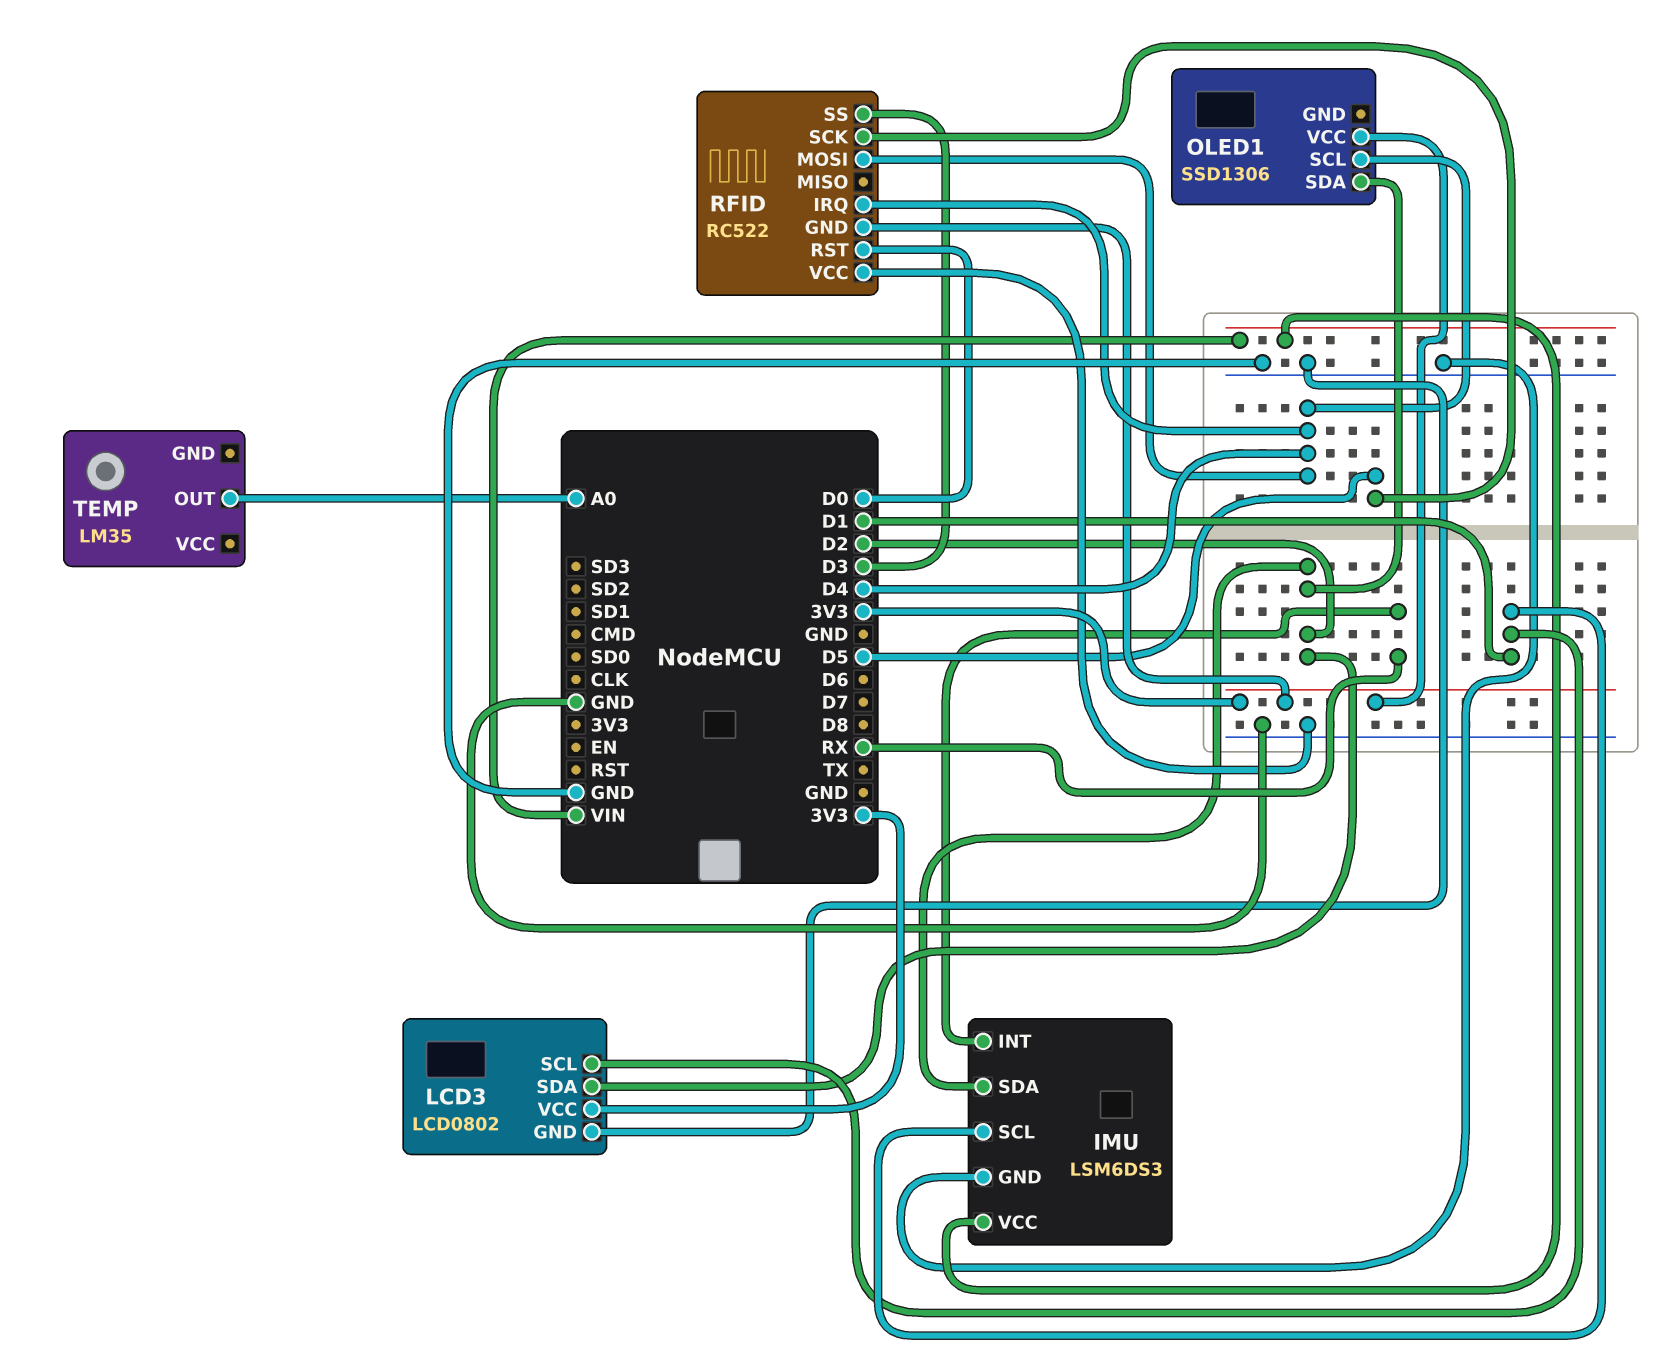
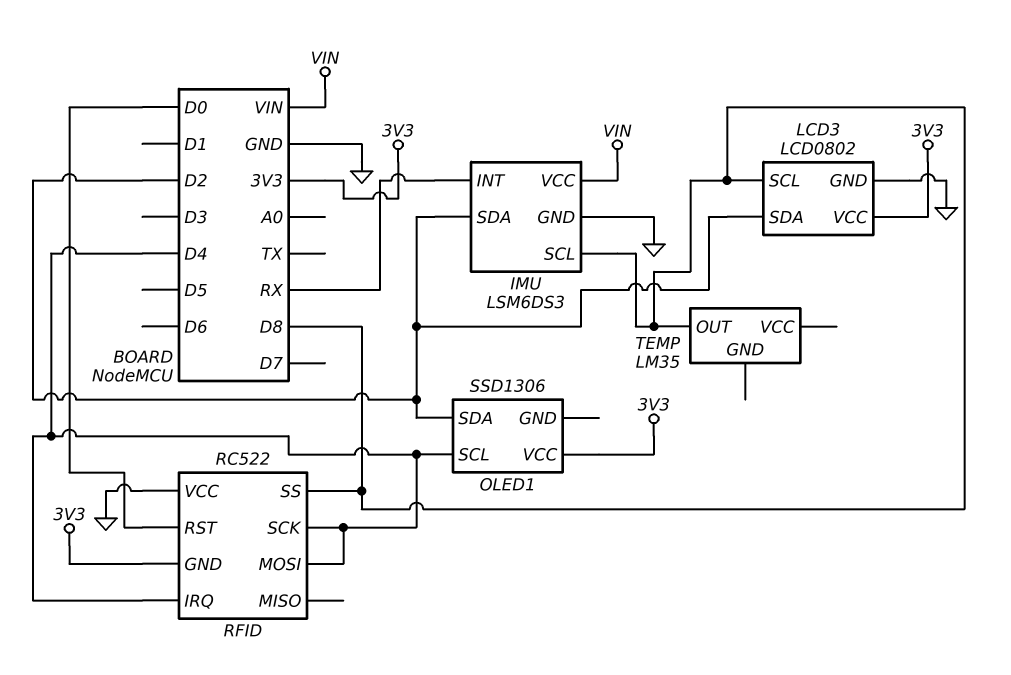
IMU pin SCL: D1 -> D8
LCD3 pin SCL: D1 -> D8
RFID pin SCK: D5 -> D4
RFID pin SS: D3 -> D8
TEMP pin OUT: A0 -> D8

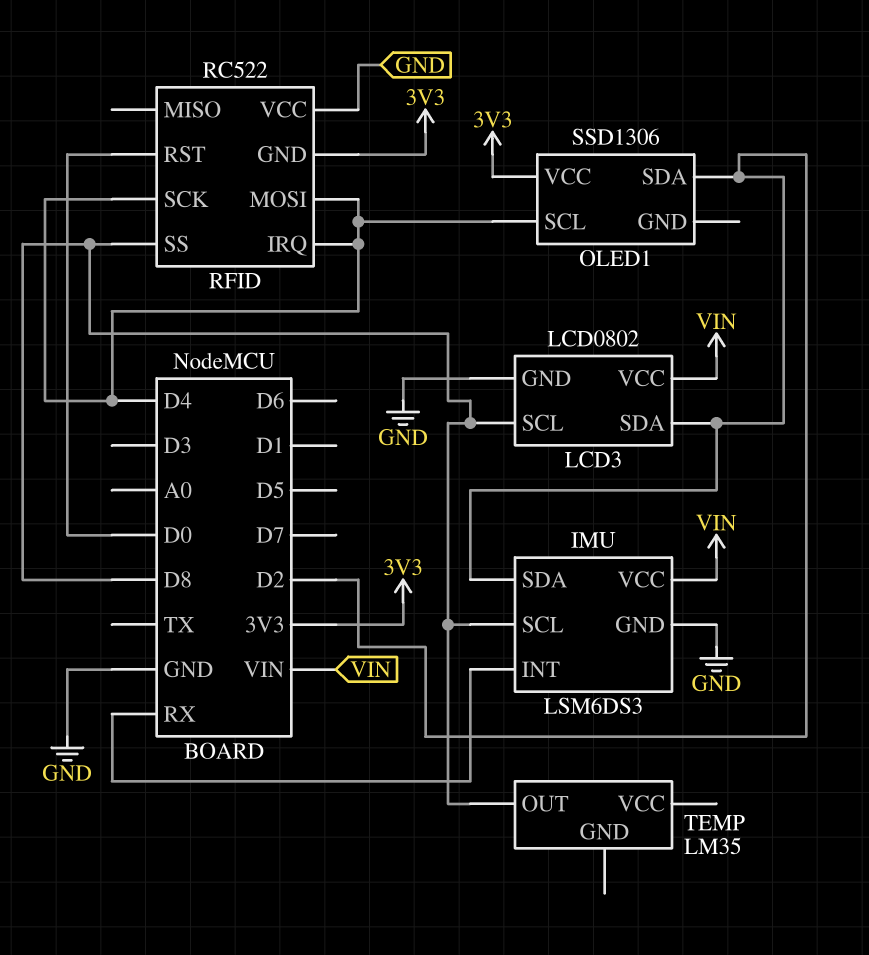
LCD3 pin VCC: 3V3 -> VIN

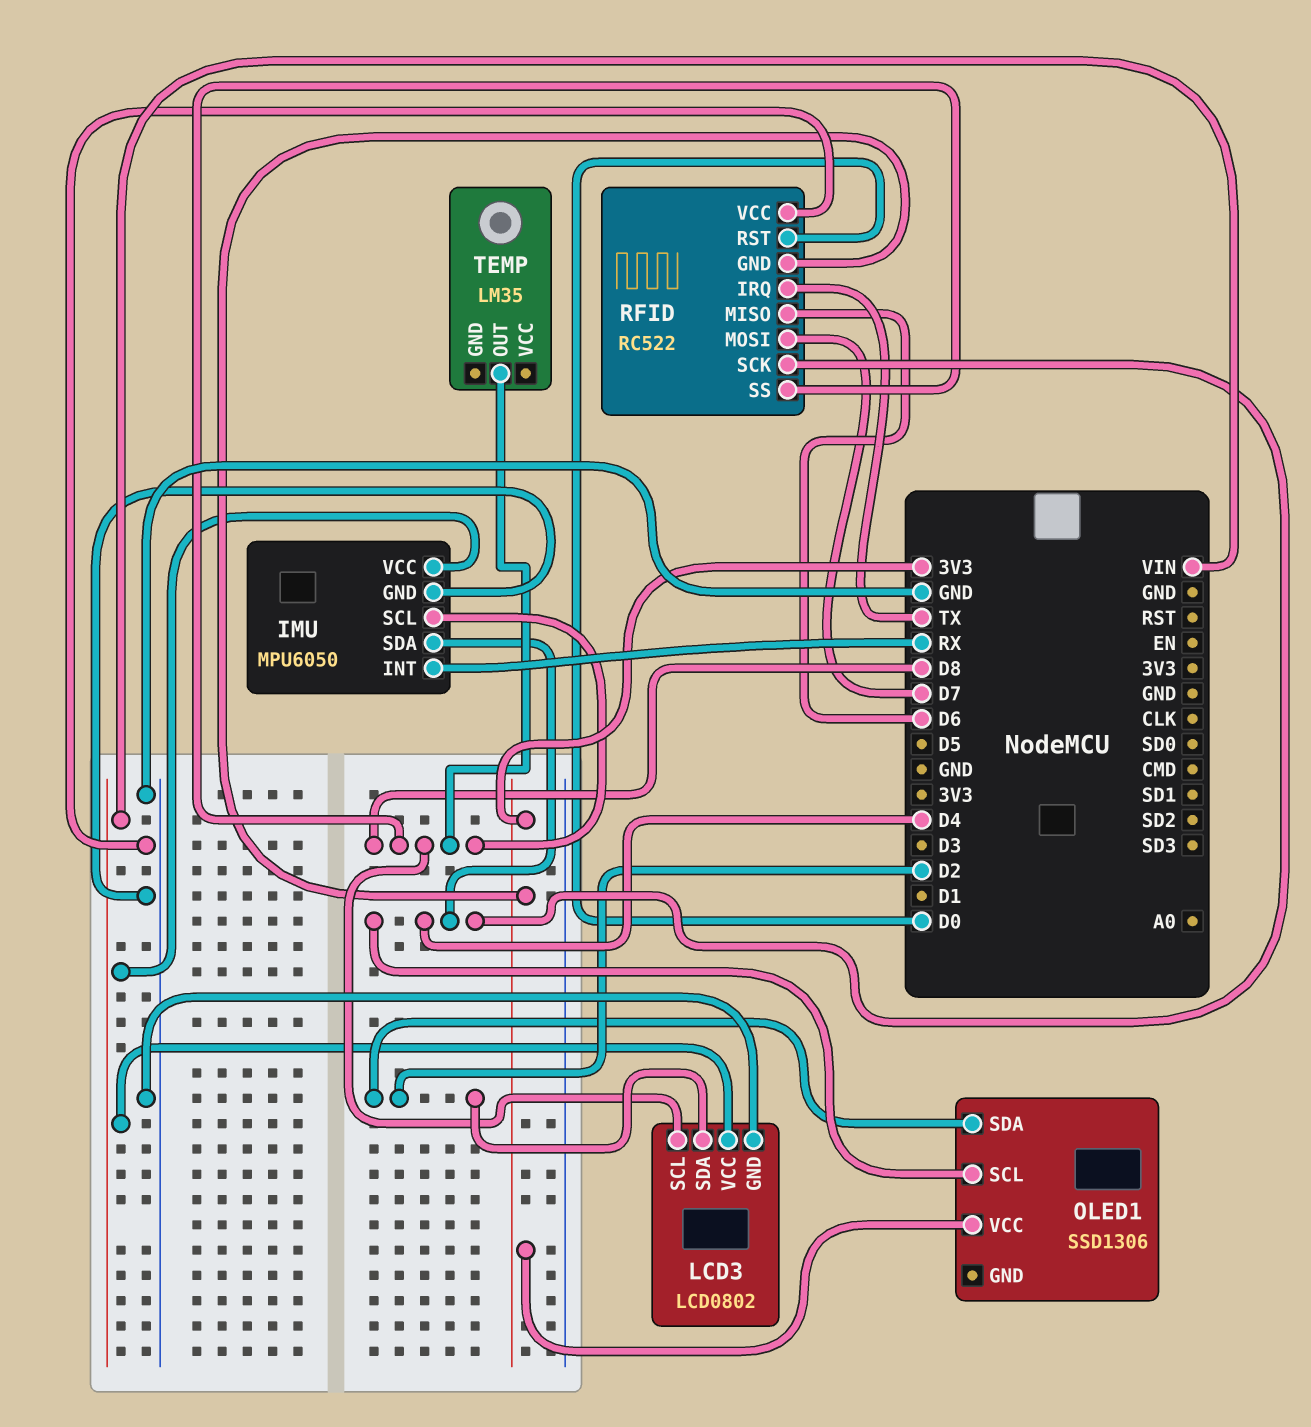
IMU: LSM6DS3 -> MPU6050
IMU pin SDA: D2 -> D4
RFID pin IRQ: D4 -> TX
RFID pin MISO: none -> D6
RFID pin MOSI: D4 -> D7

